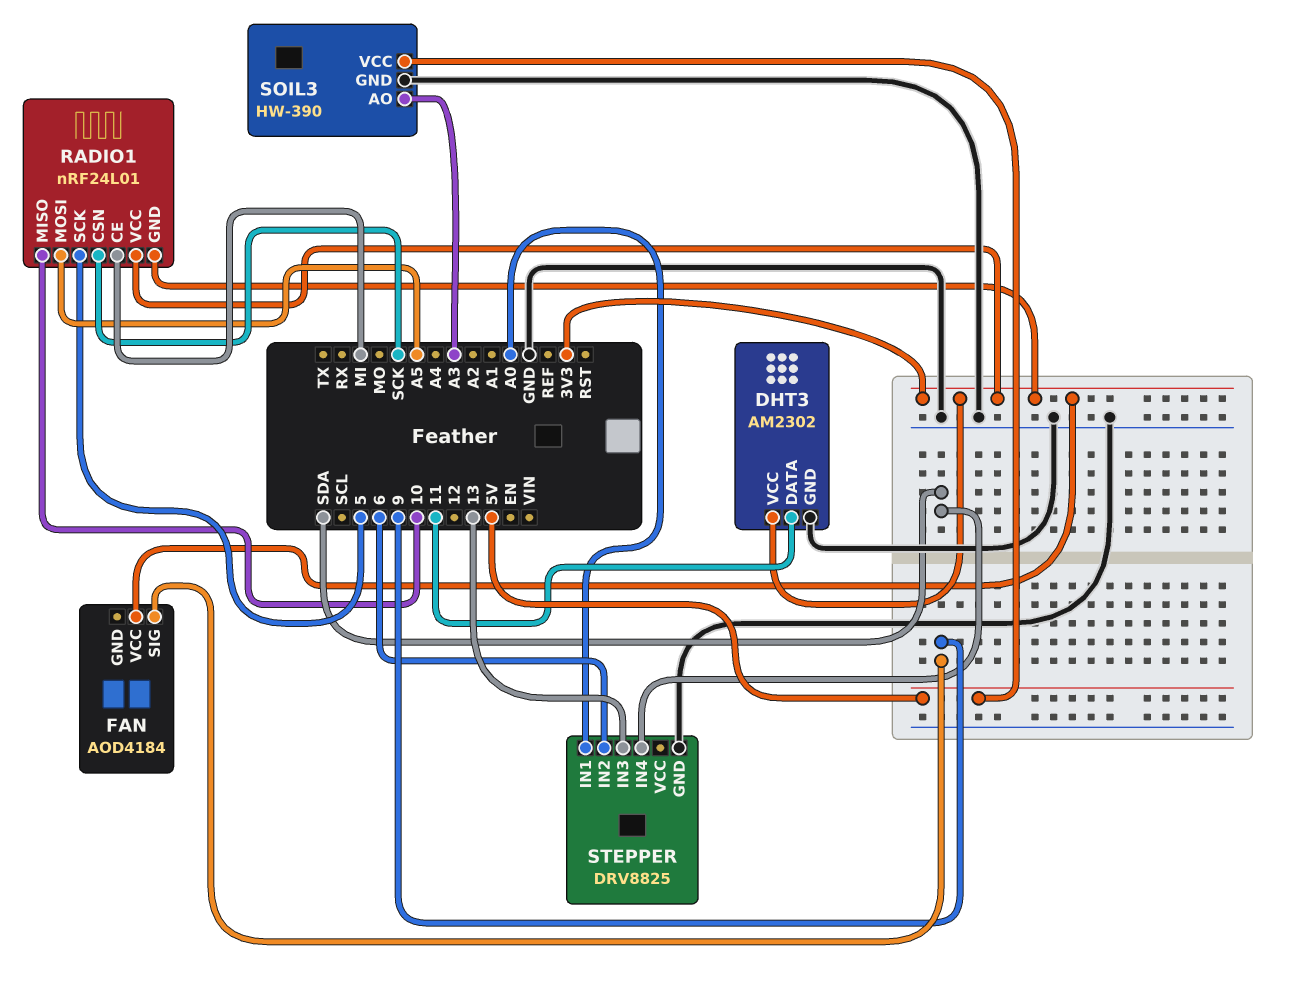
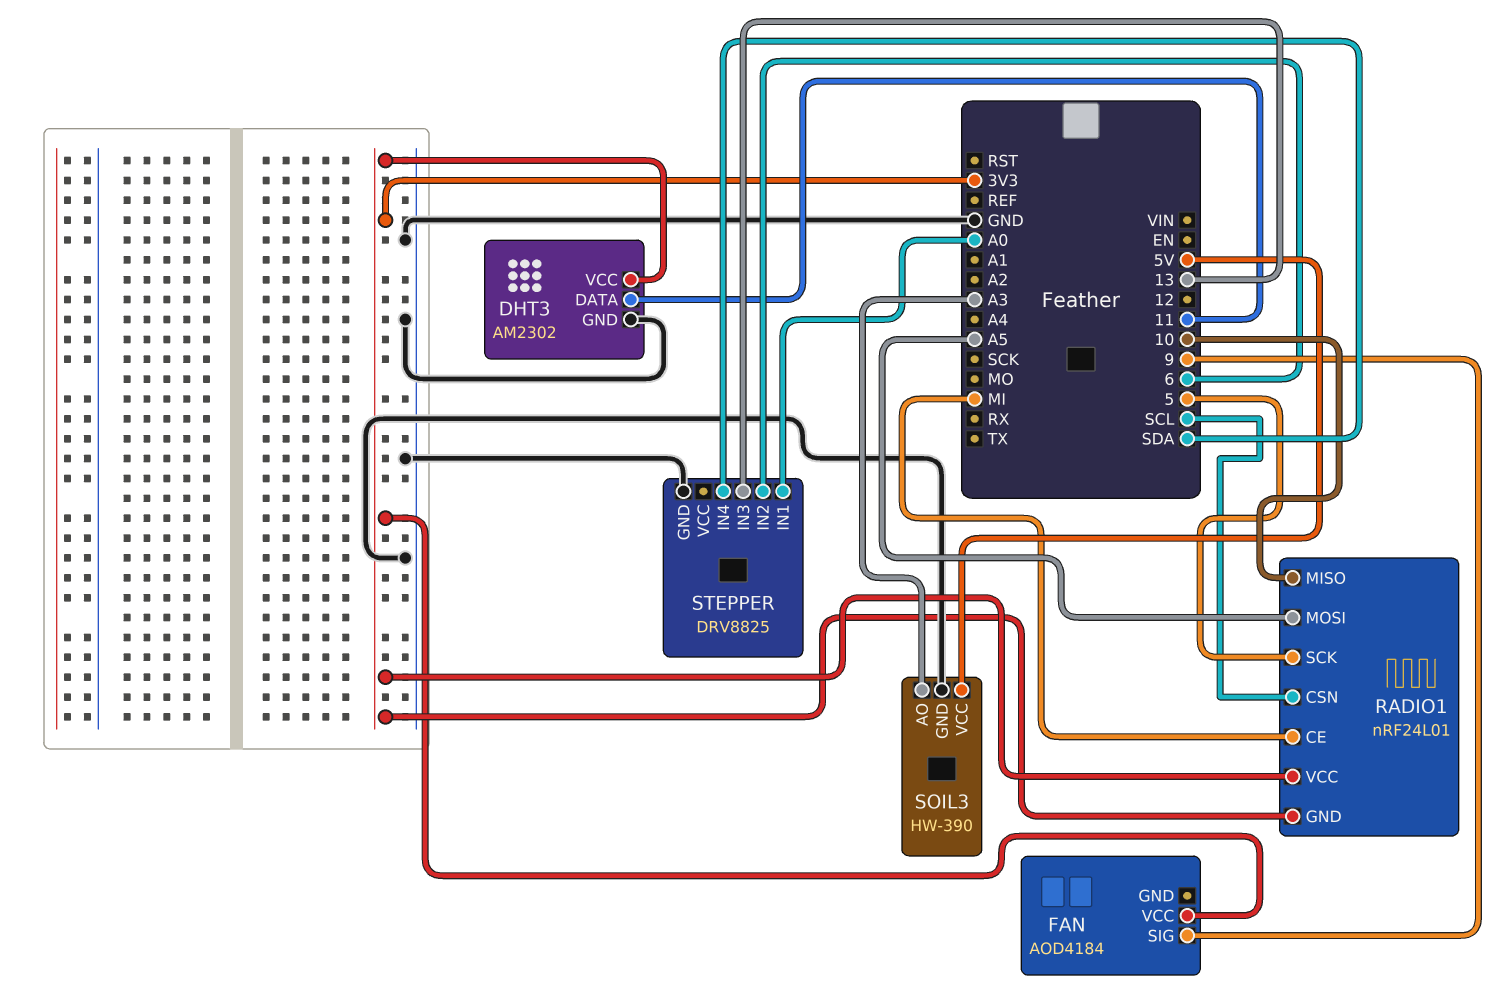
RADIO1 pin CSN: SCK -> SCL

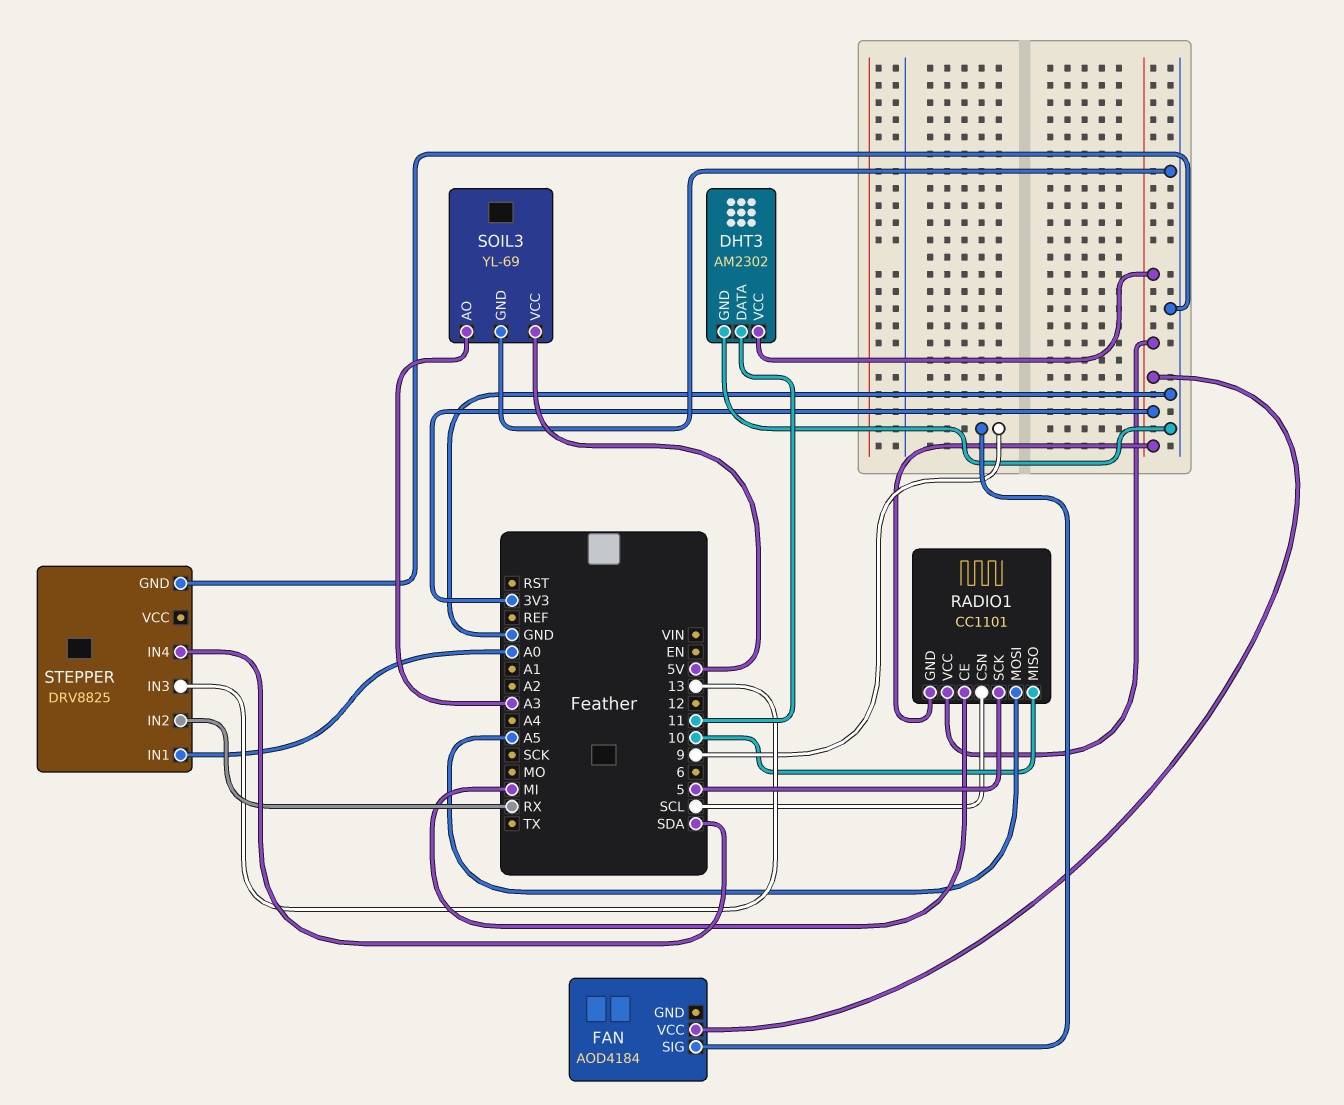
RADIO1: nRF24L01 -> CC1101
SOIL3: HW-390 -> YL-69
STEPPER pin IN2: 6 -> RX

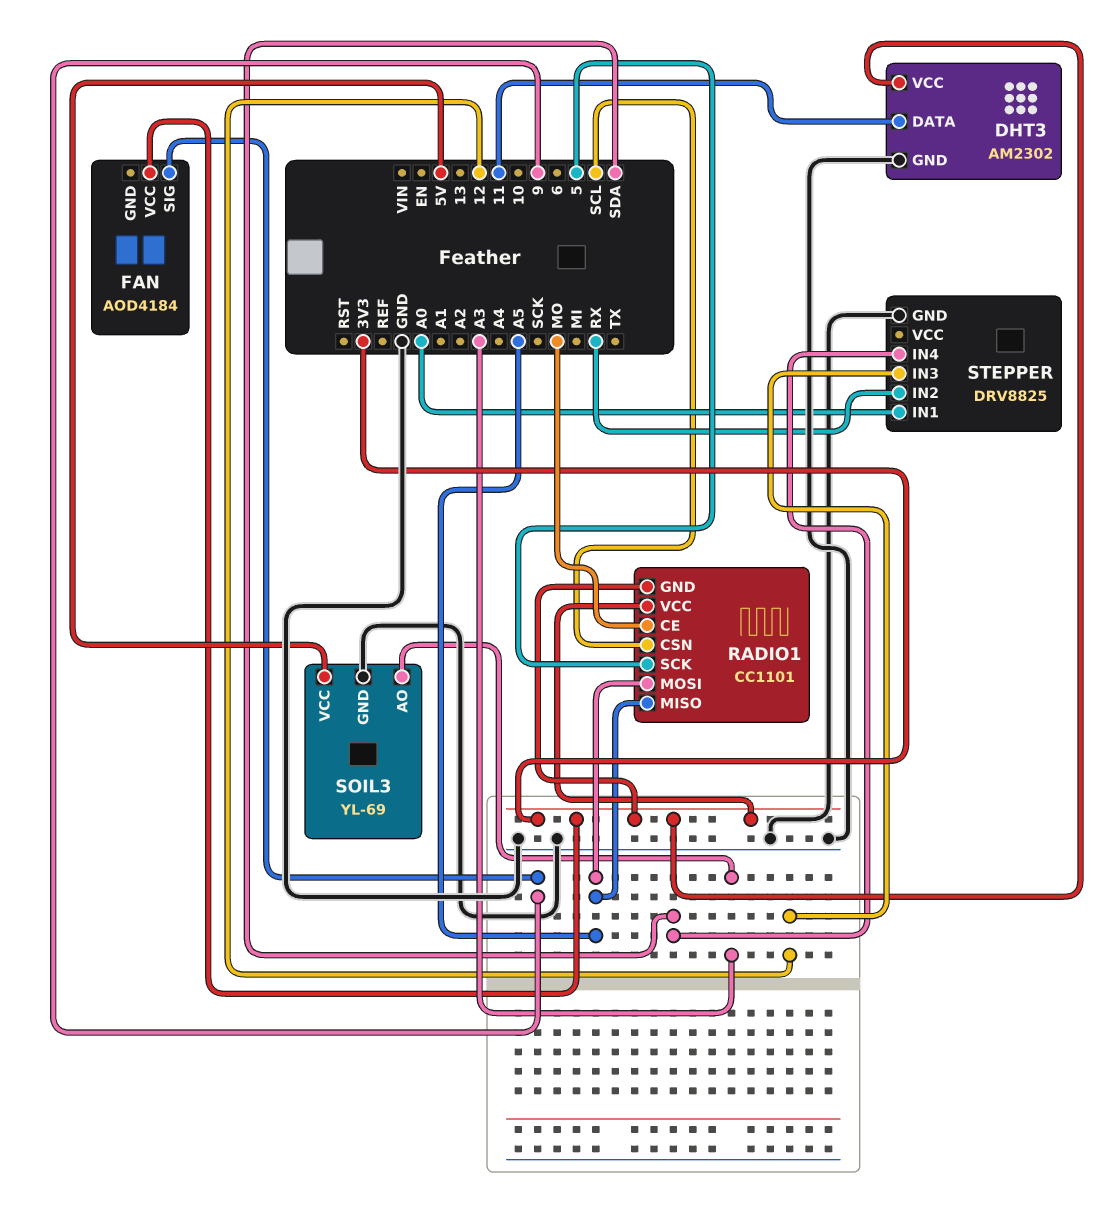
RADIO1 pin CE: MI -> MO
RADIO1 pin MISO: 10 -> A5
STEPPER pin IN3: 13 -> 12

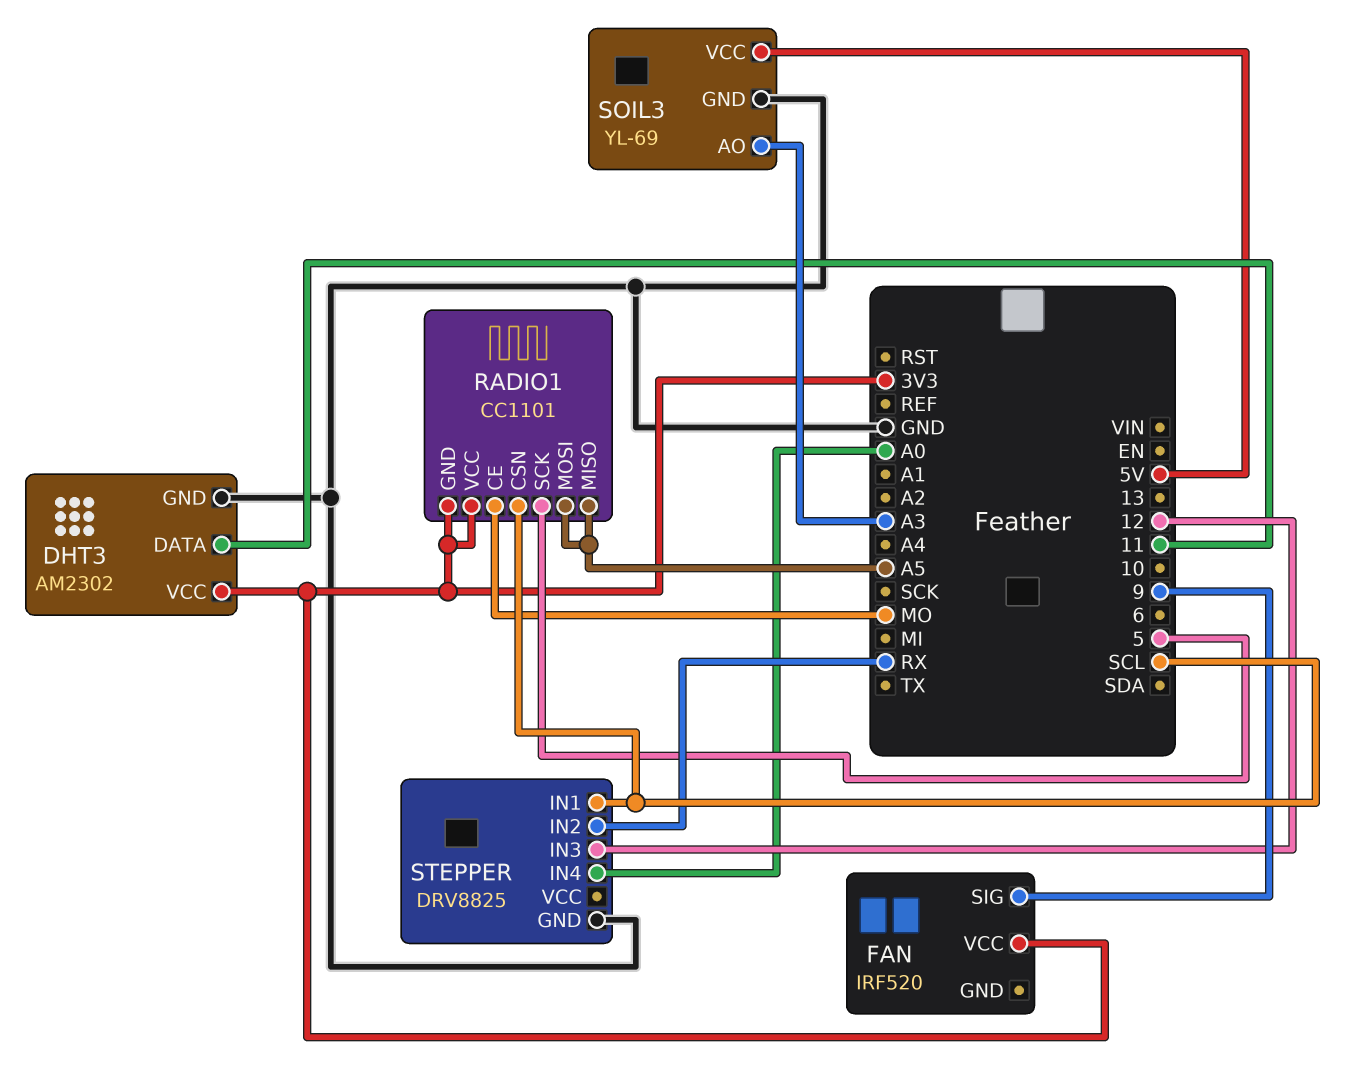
FAN: AOD4184 -> IRF520
STEPPER pin IN1: A0 -> SCL
STEPPER pin IN4: SDA -> A0

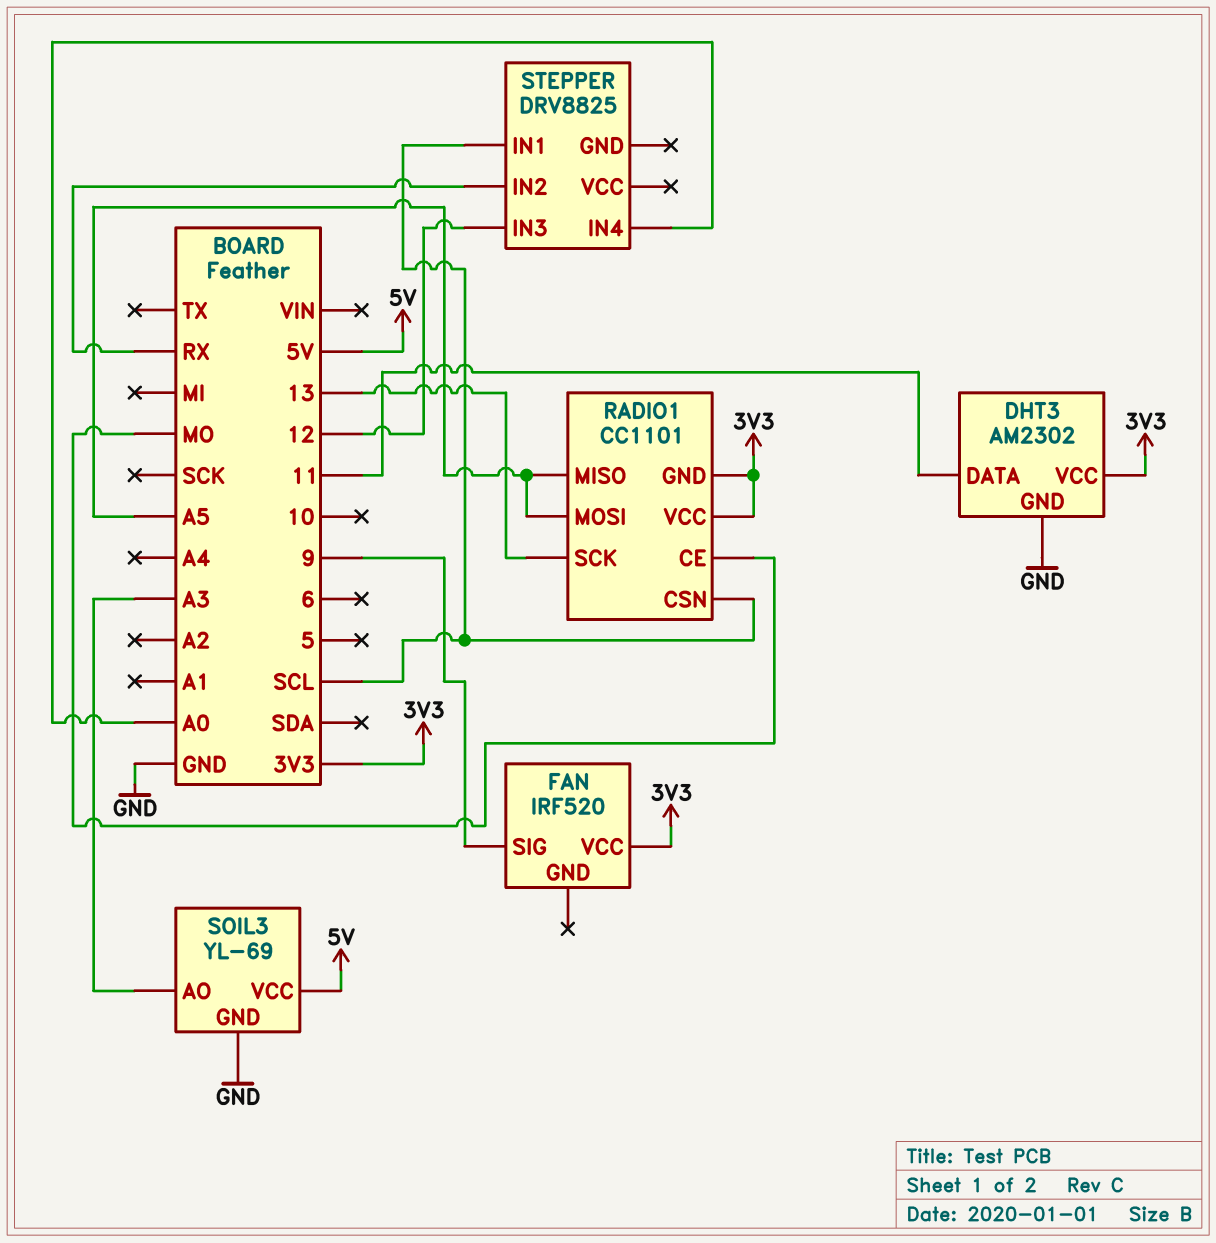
RADIO1 pin SCK: 5 -> 13
STEPPER pin GND: GND -> none

